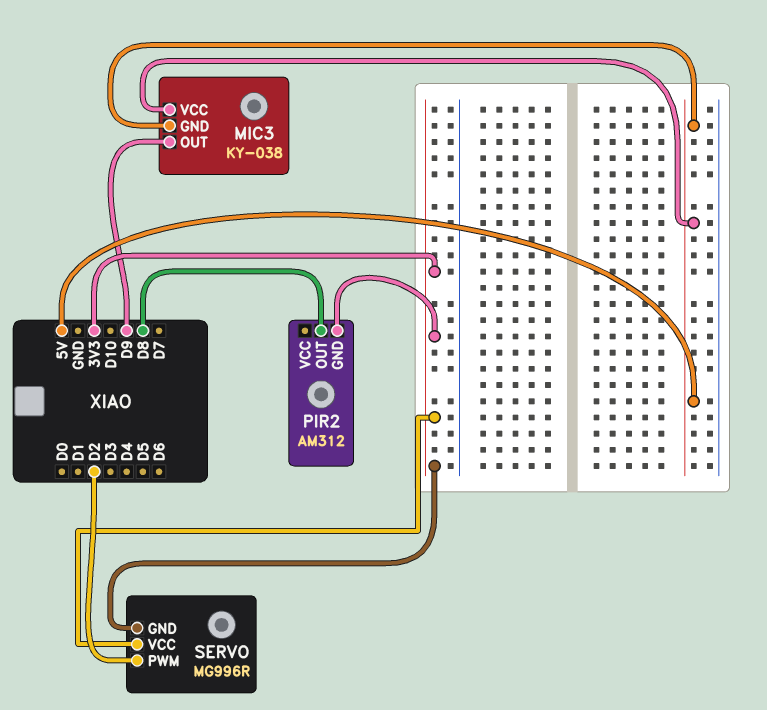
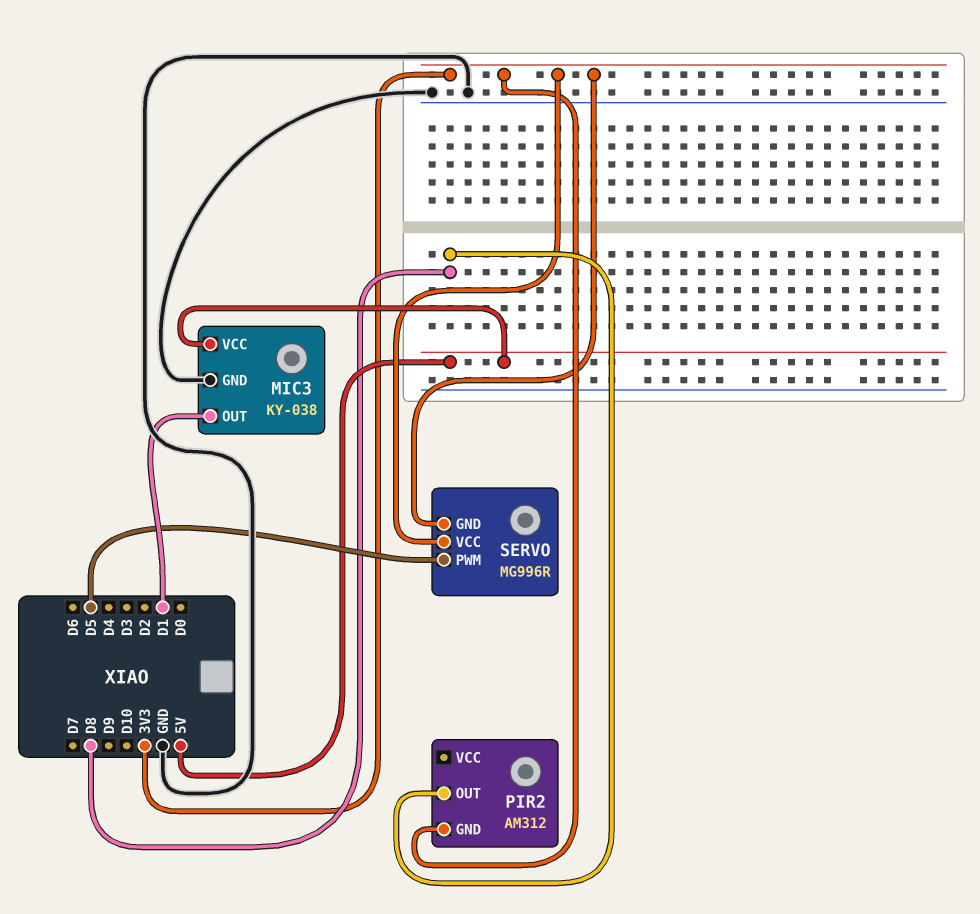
MIC3 pin GND: 5V -> GND
MIC3 pin OUT: D9 -> D1
SERVO pin PWM: D2 -> D5

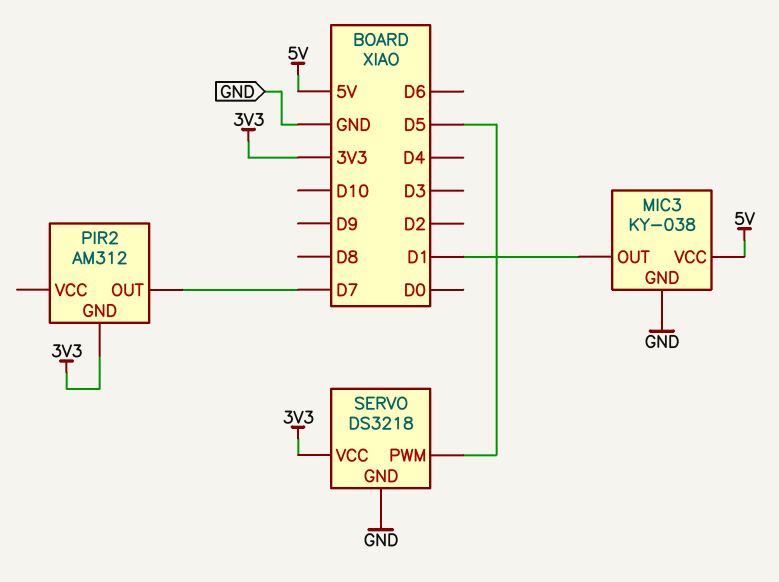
PIR2 pin OUT: D8 -> D7
SERVO: MG996R -> DS3218
SERVO pin GND: 3V3 -> GND

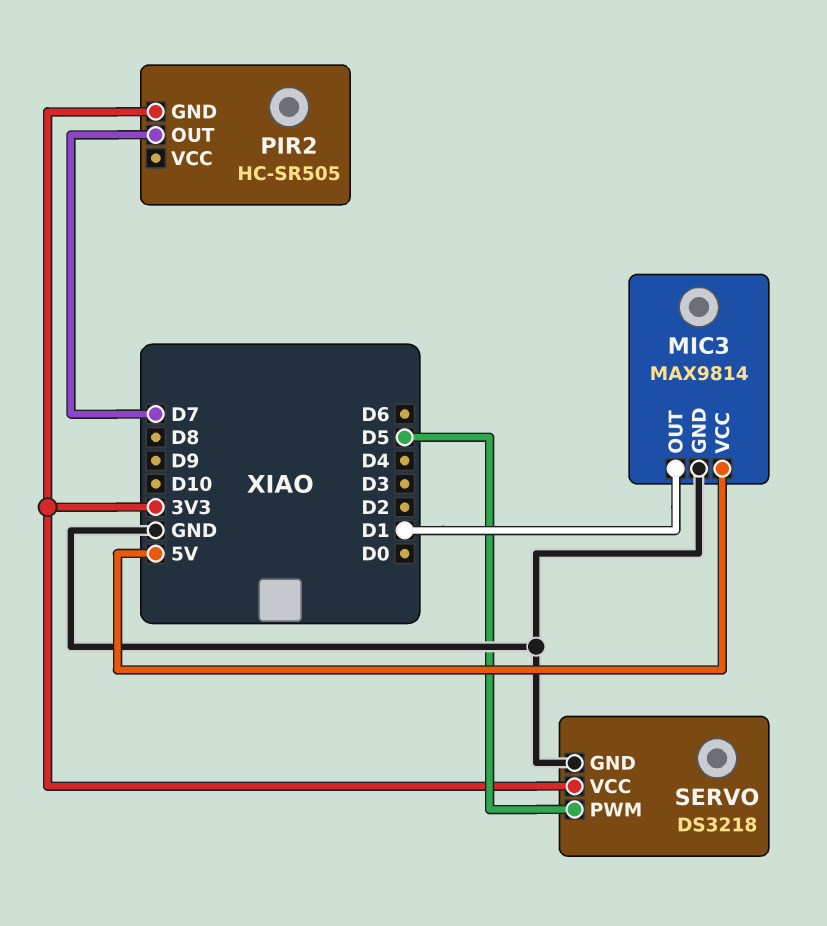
MIC3: KY-038 -> MAX9814
PIR2: AM312 -> HC-SR505

